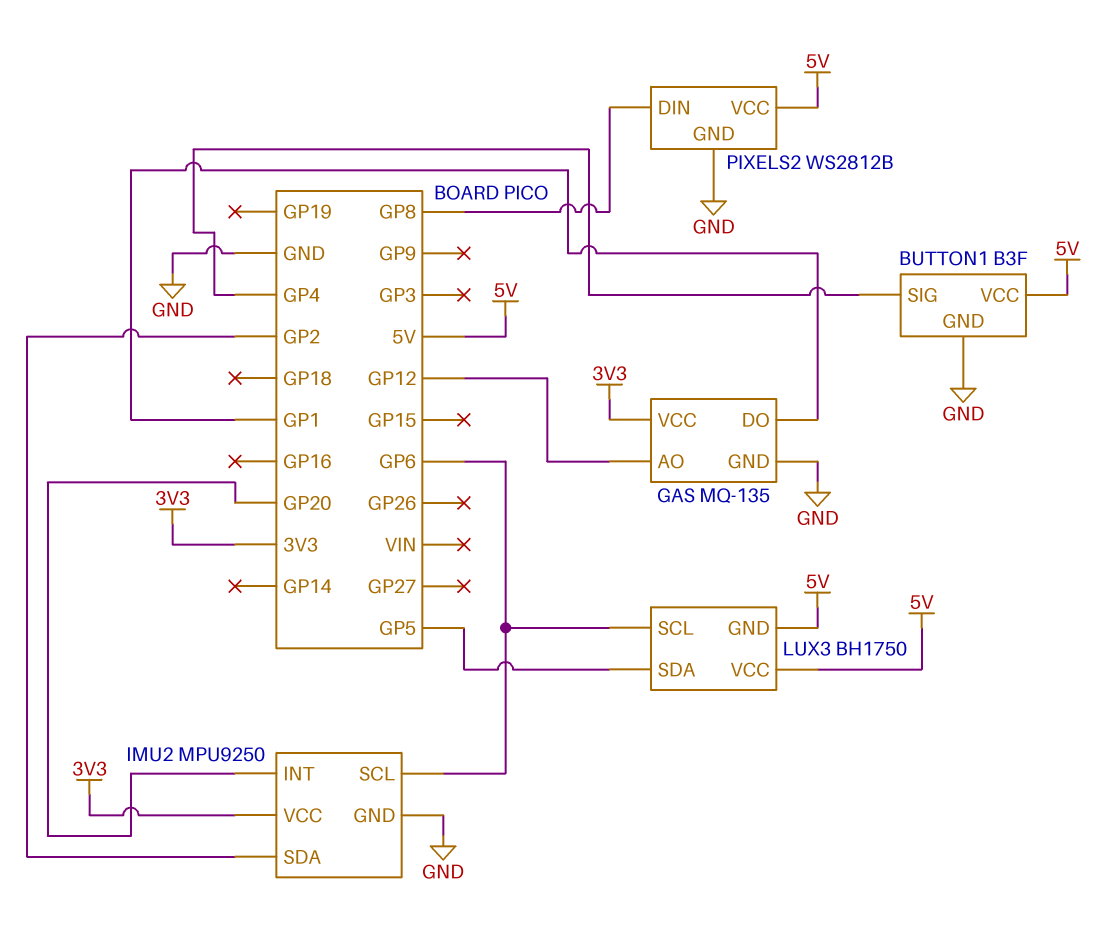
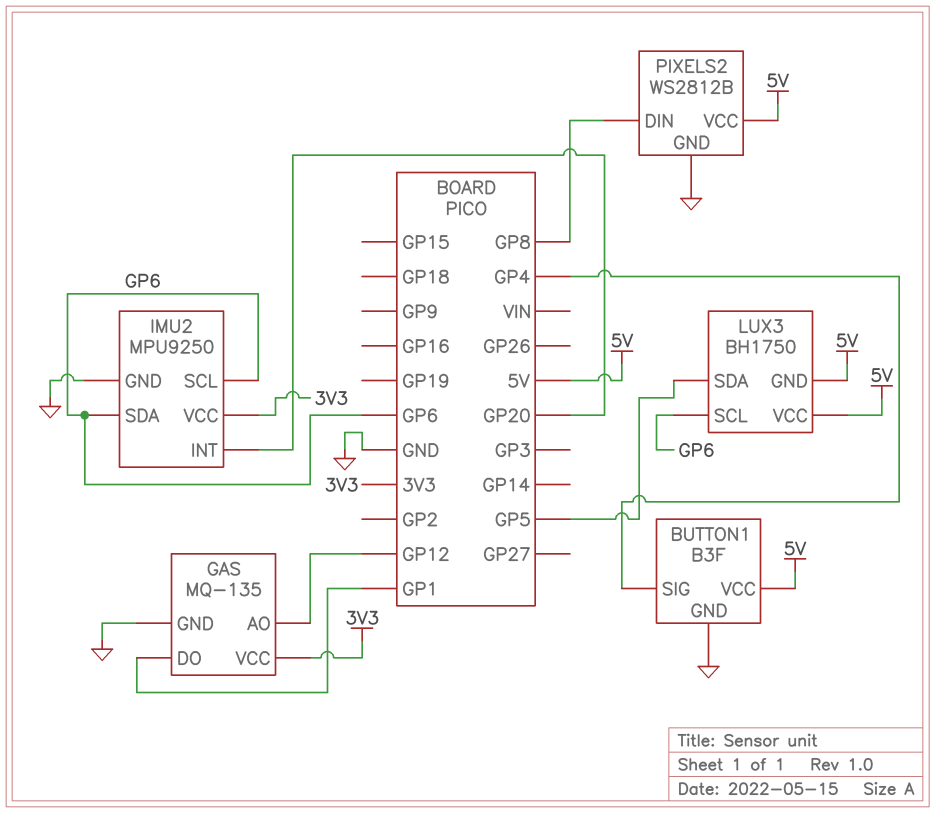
IMU2 pin SDA: GP2 -> GP6

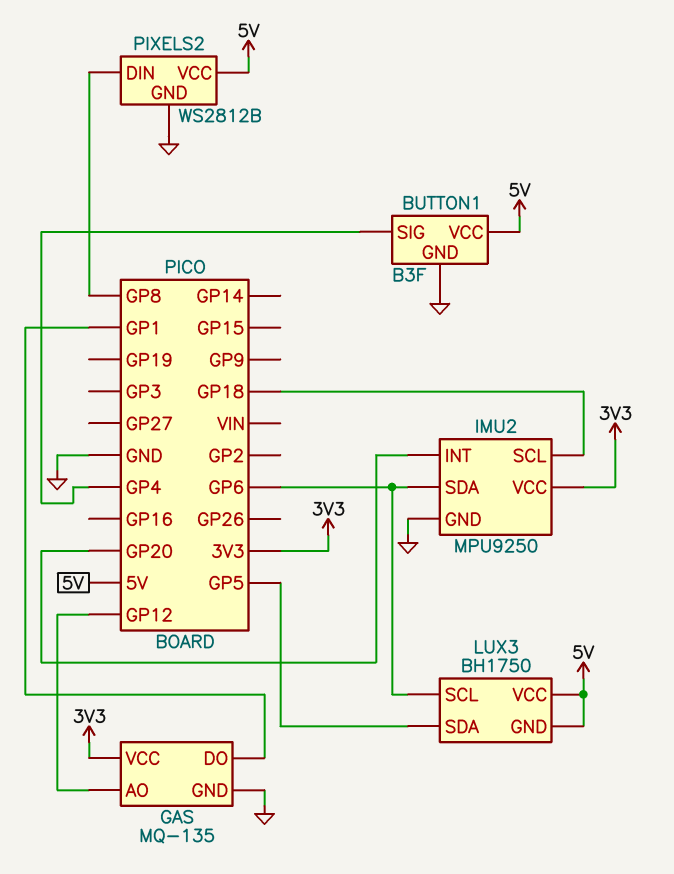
IMU2 pin SCL: GP6 -> GP18

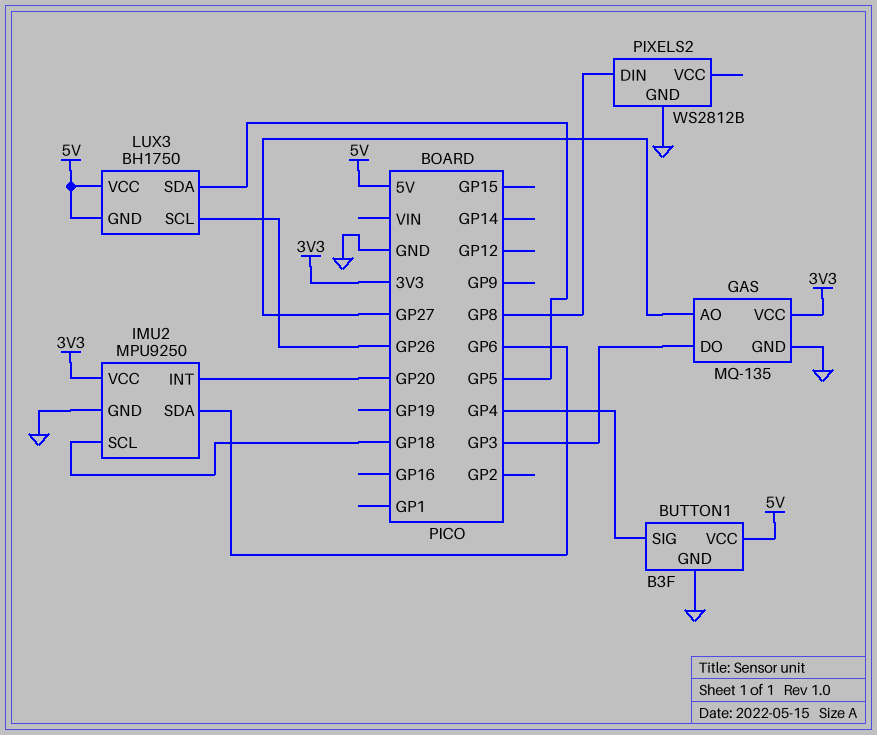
GAS pin AO: GP12 -> GP27
GAS pin DO: GP1 -> GP3
LUX3 pin SCL: GP6 -> GP26
PIXELS2 pin VCC: 5V -> none

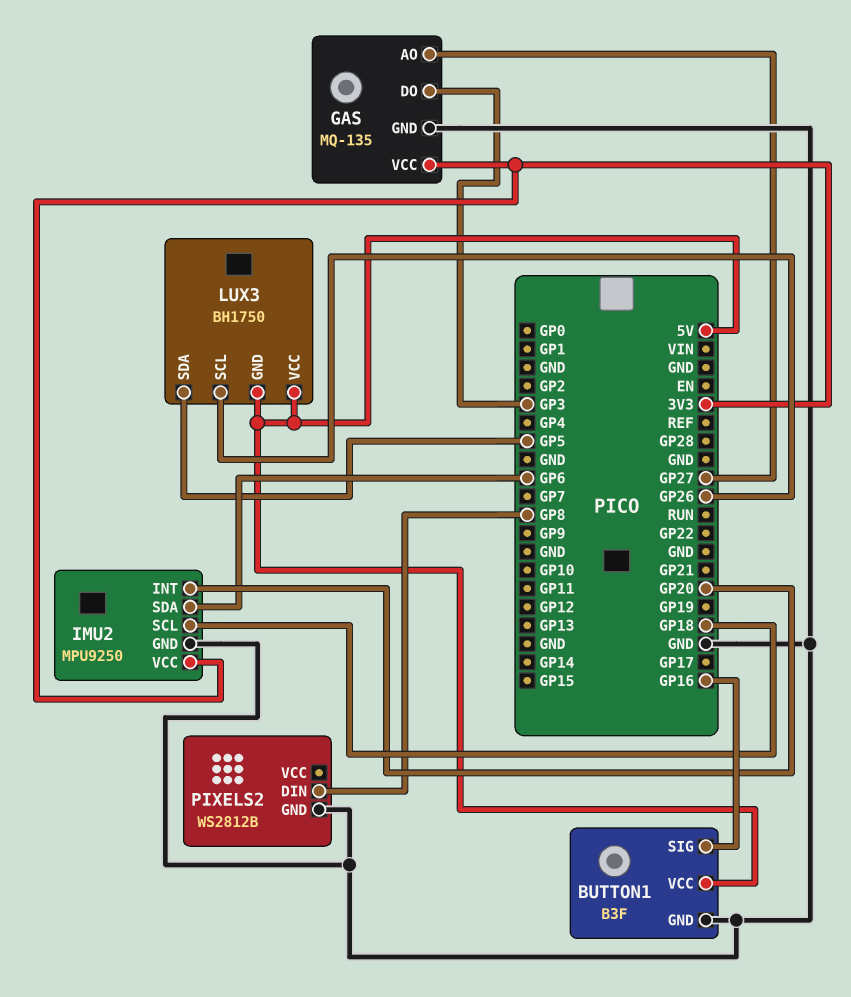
BUTTON1 pin SIG: GP4 -> GP16

